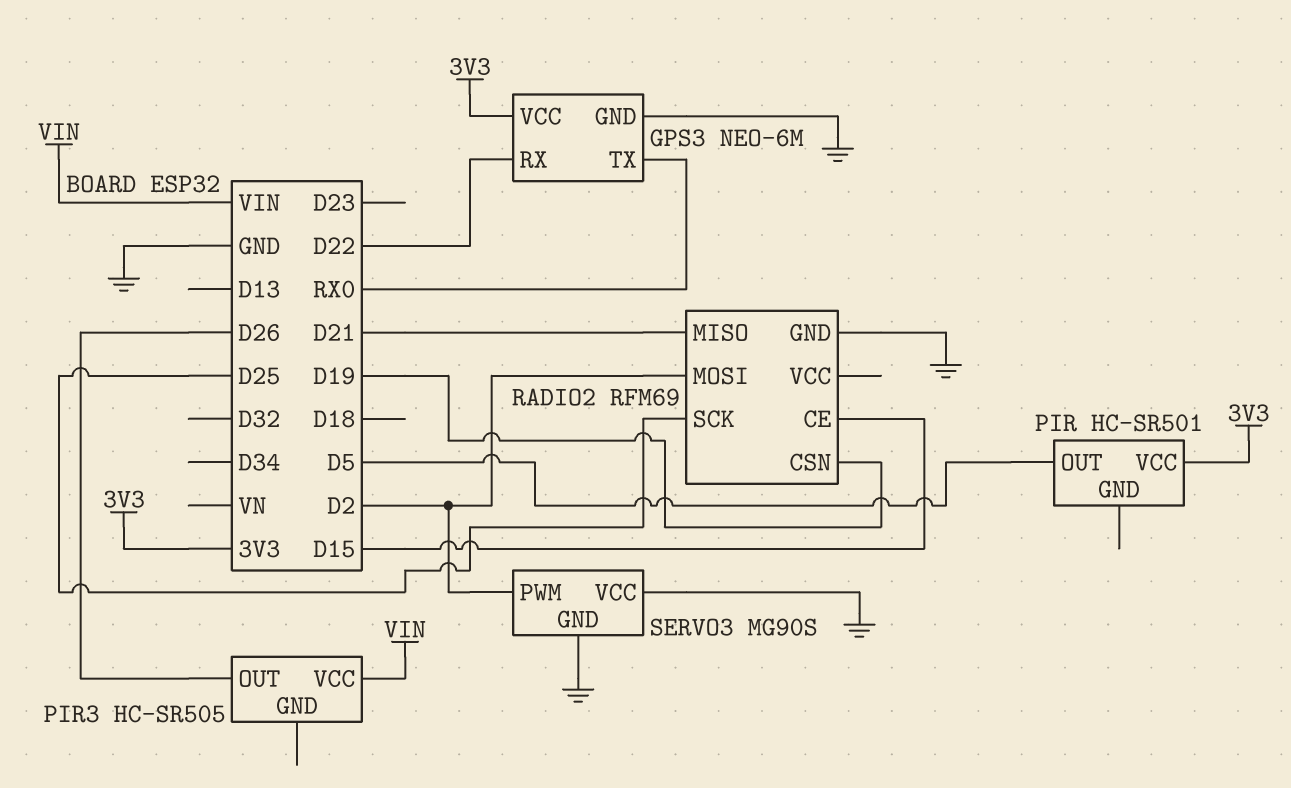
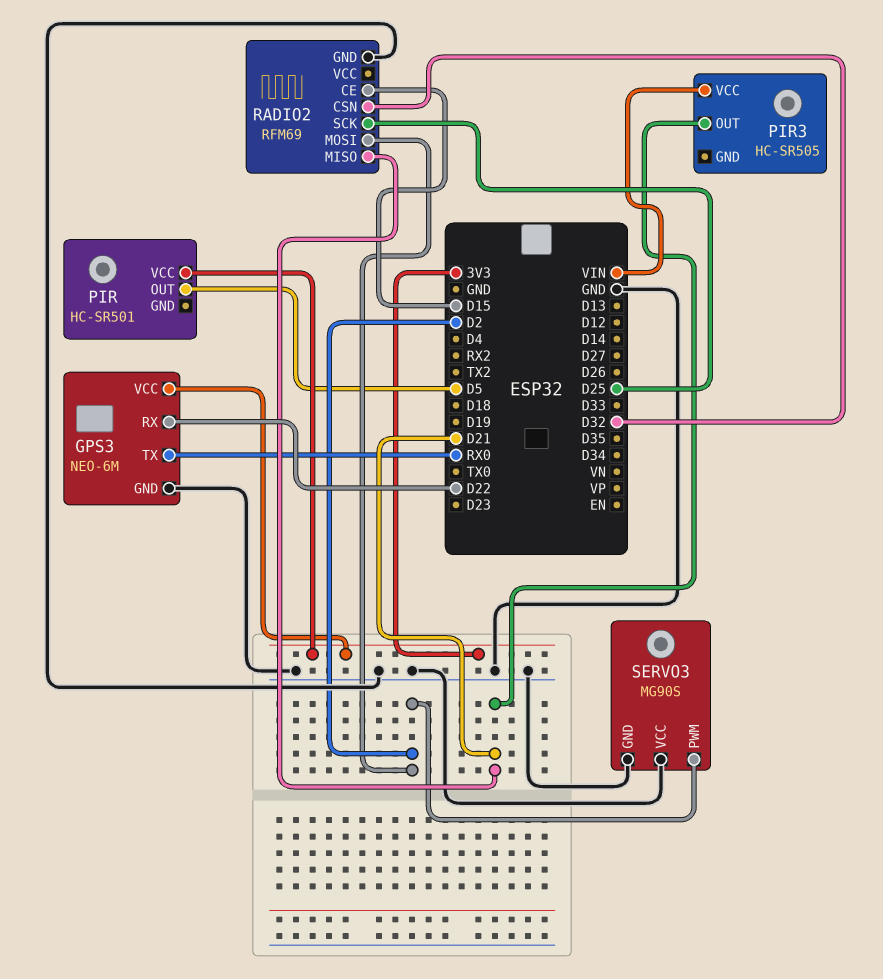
PIR3 pin OUT: D26 -> D21
RADIO2 pin CSN: D19 -> D32

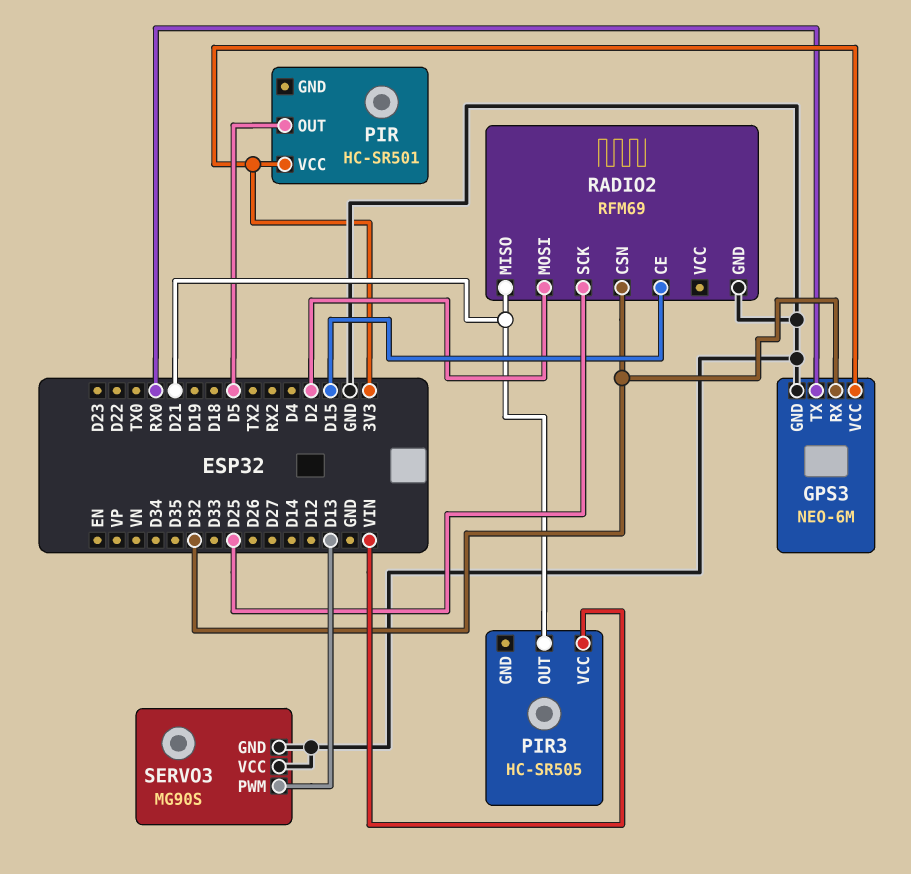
GPS3 pin RX: D22 -> D32
SERVO3 pin PWM: D2 -> D13

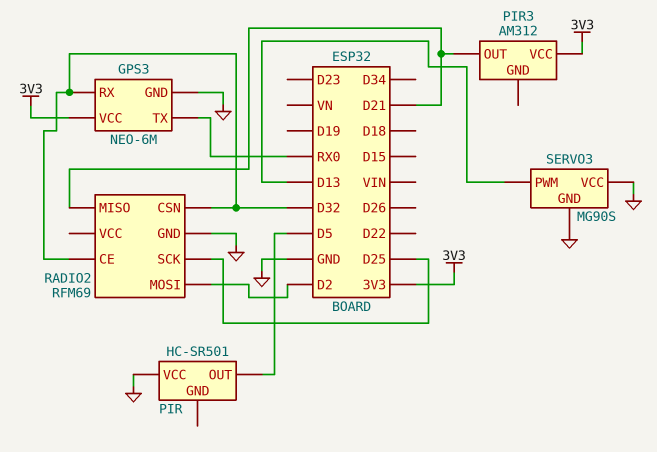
PIR pin VCC: 3V3 -> GND
PIR3: HC-SR505 -> AM312
PIR3 pin VCC: VIN -> 3V3
RADIO2 pin CE: D15 -> D32

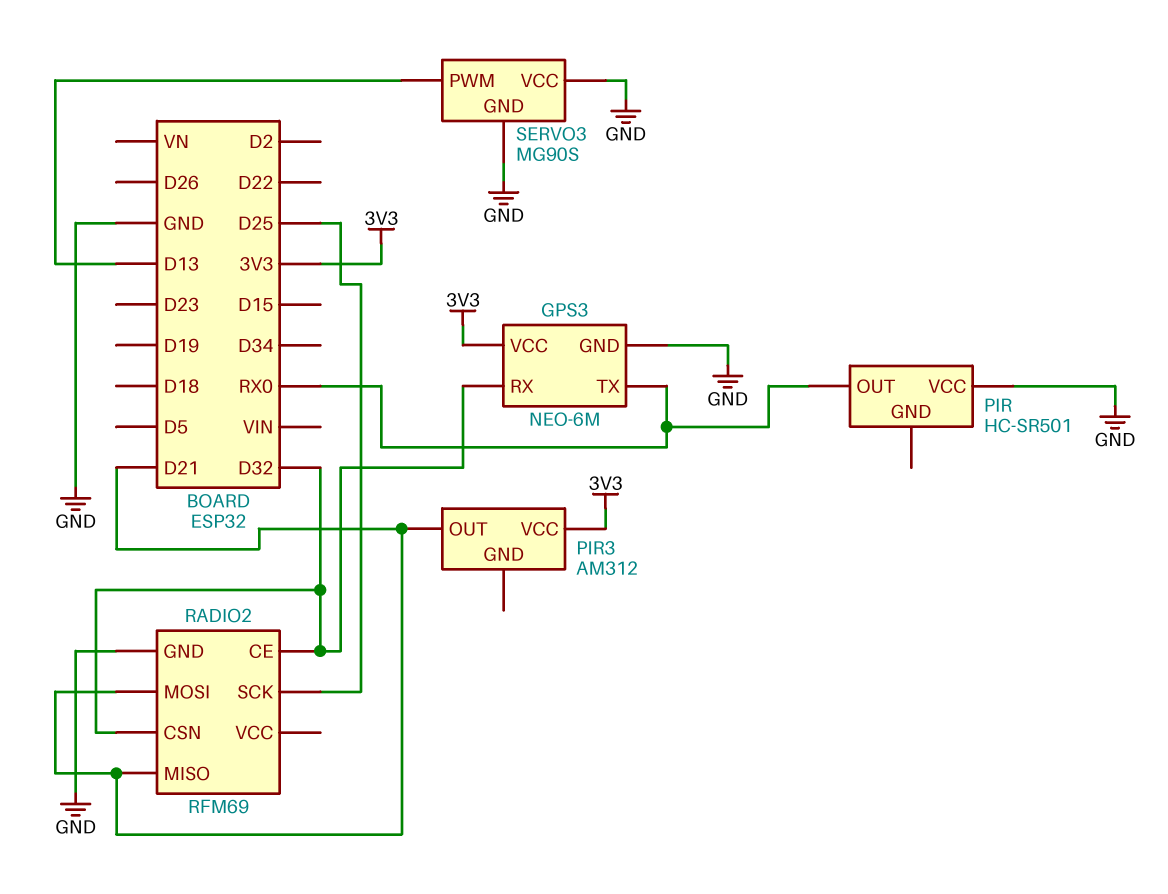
PIR pin OUT: D5 -> RX0
RADIO2 pin MOSI: D2 -> D21

